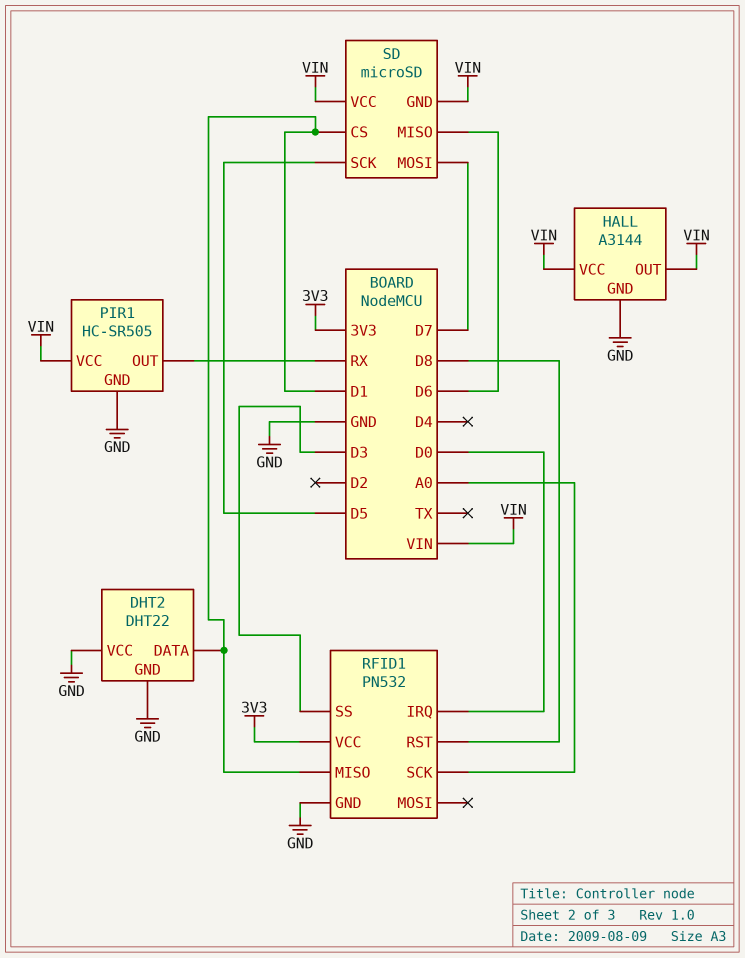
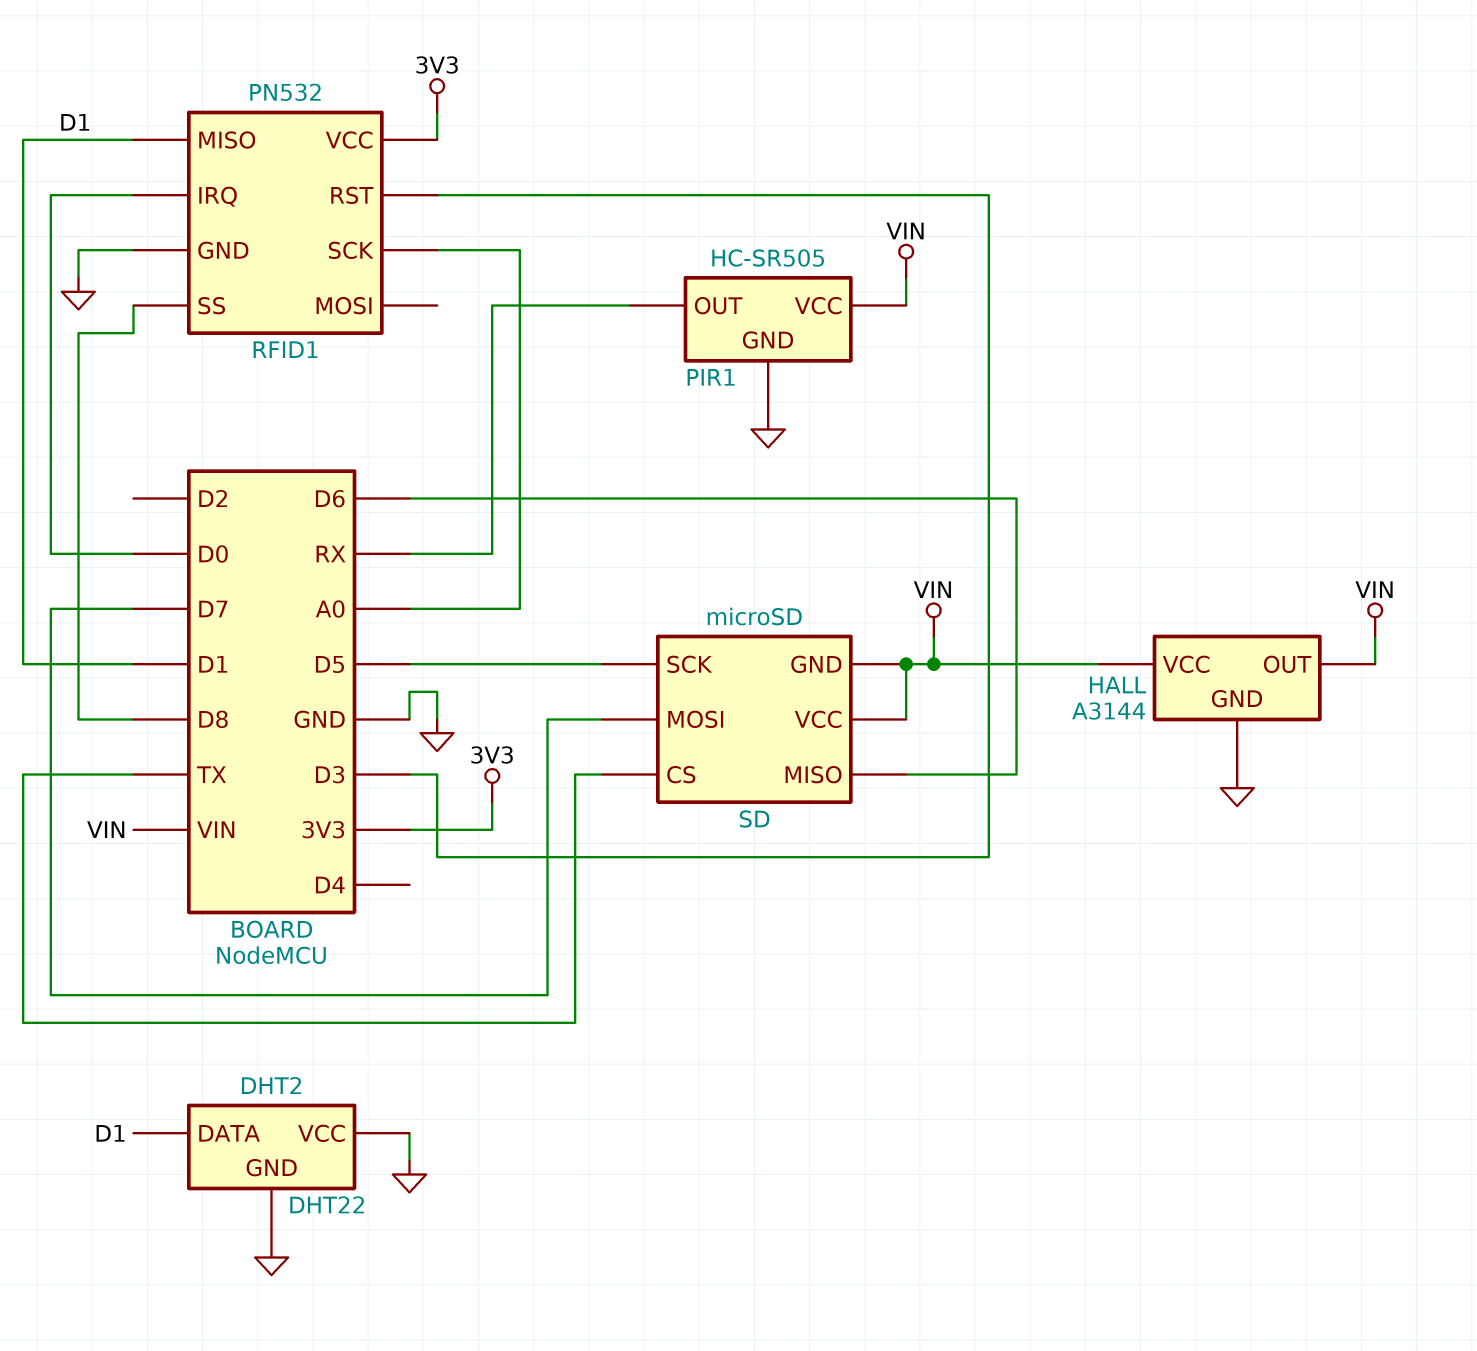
RFID1 pin RST: D8 -> D3
RFID1 pin SS: D3 -> D8
SD pin CS: D1 -> TX

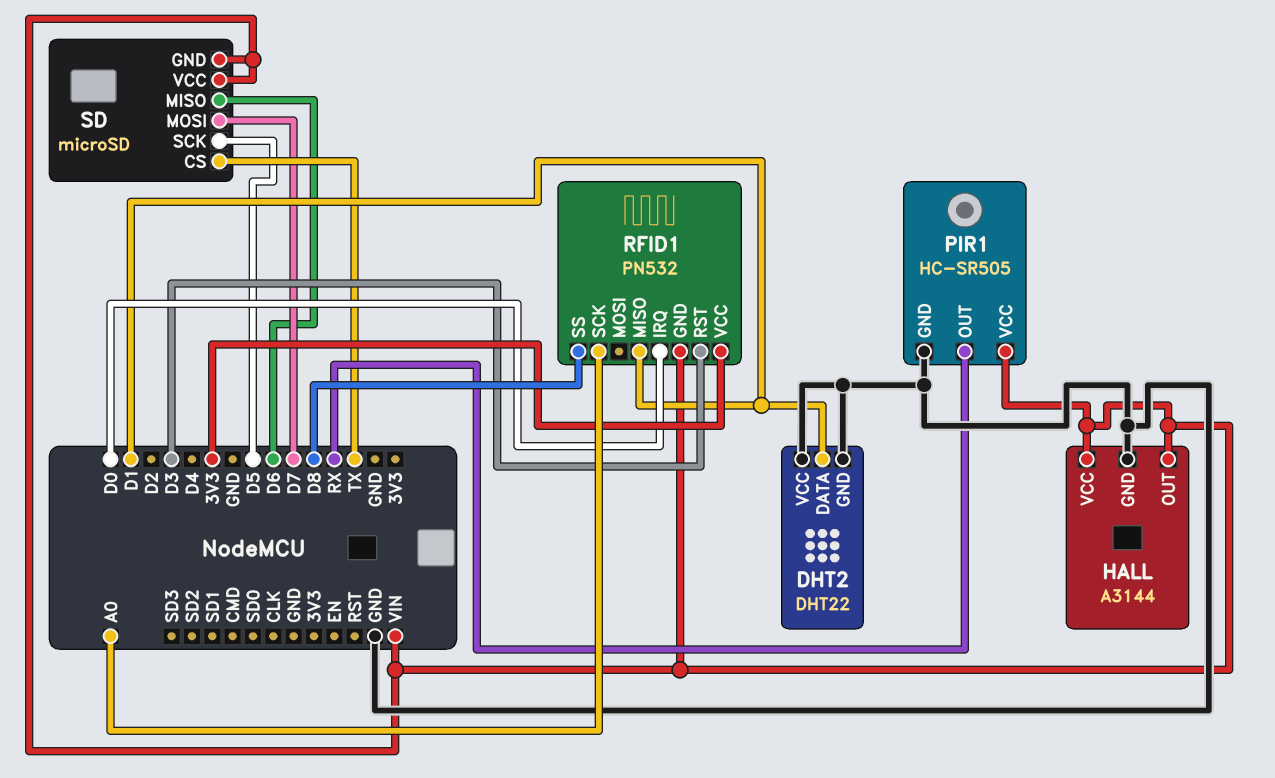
RFID1 pin GND: GND -> VIN

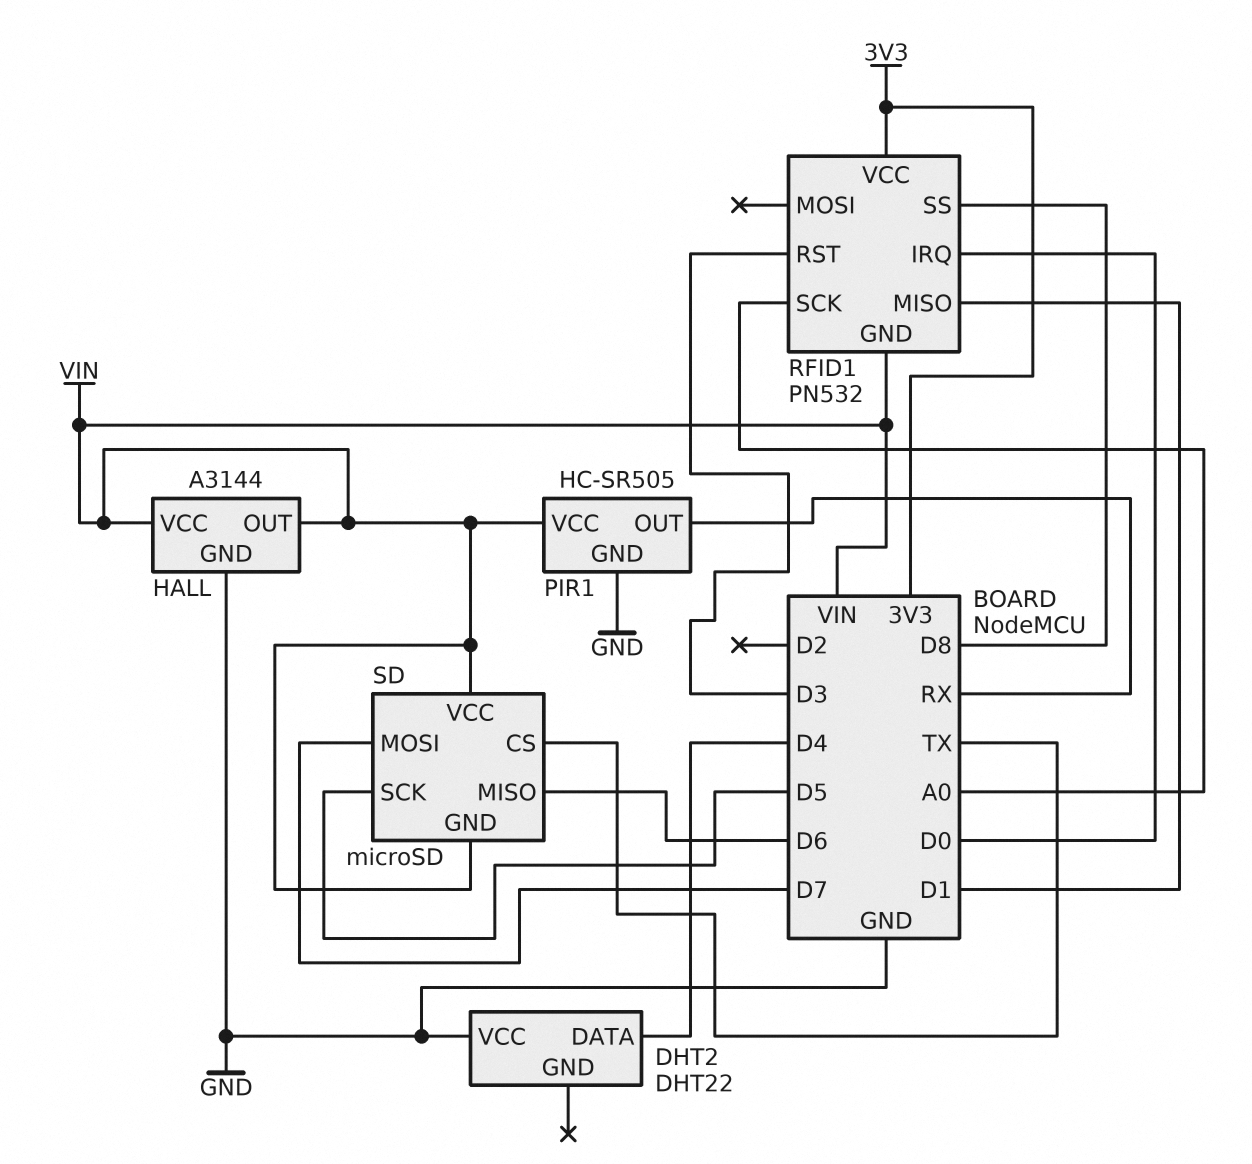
DHT2 pin DATA: D1 -> D4
DHT2 pin GND: GND -> none

